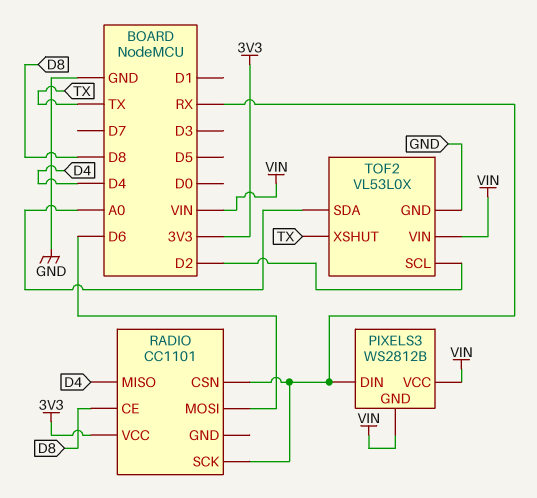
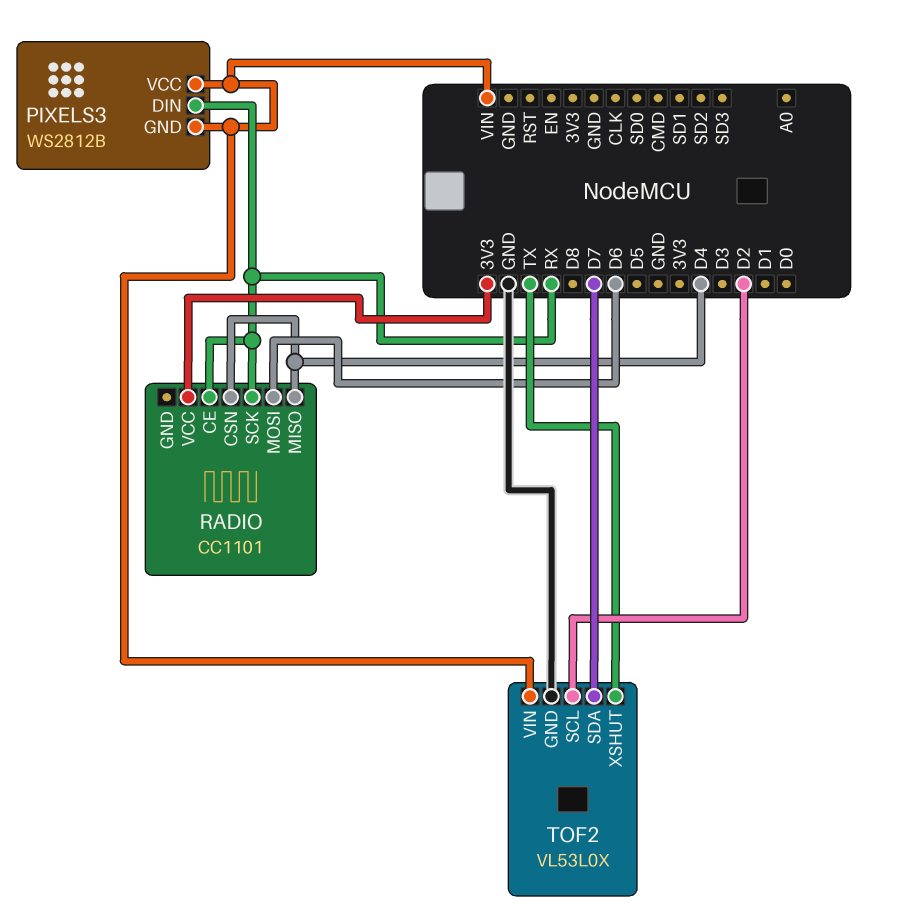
RADIO pin CE: D8 -> RX
RADIO pin CSN: RX -> D4
TOF2 pin SDA: A0 -> D7

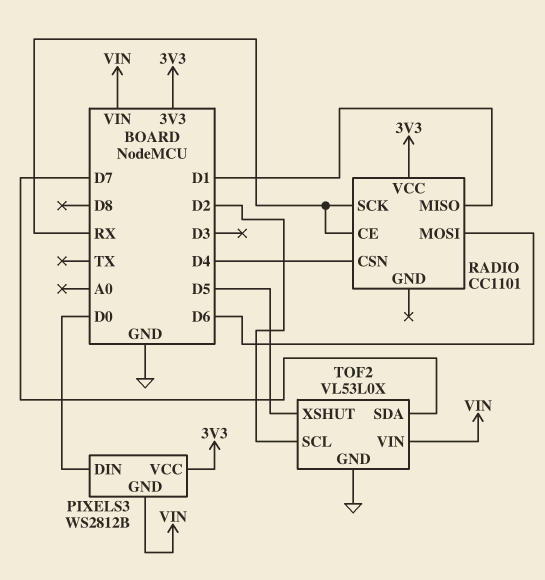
PIXELS3 pin DIN: RX -> D0
PIXELS3 pin VCC: VIN -> 3V3
RADIO pin MISO: D4 -> D1
TOF2 pin XSHUT: TX -> D5

